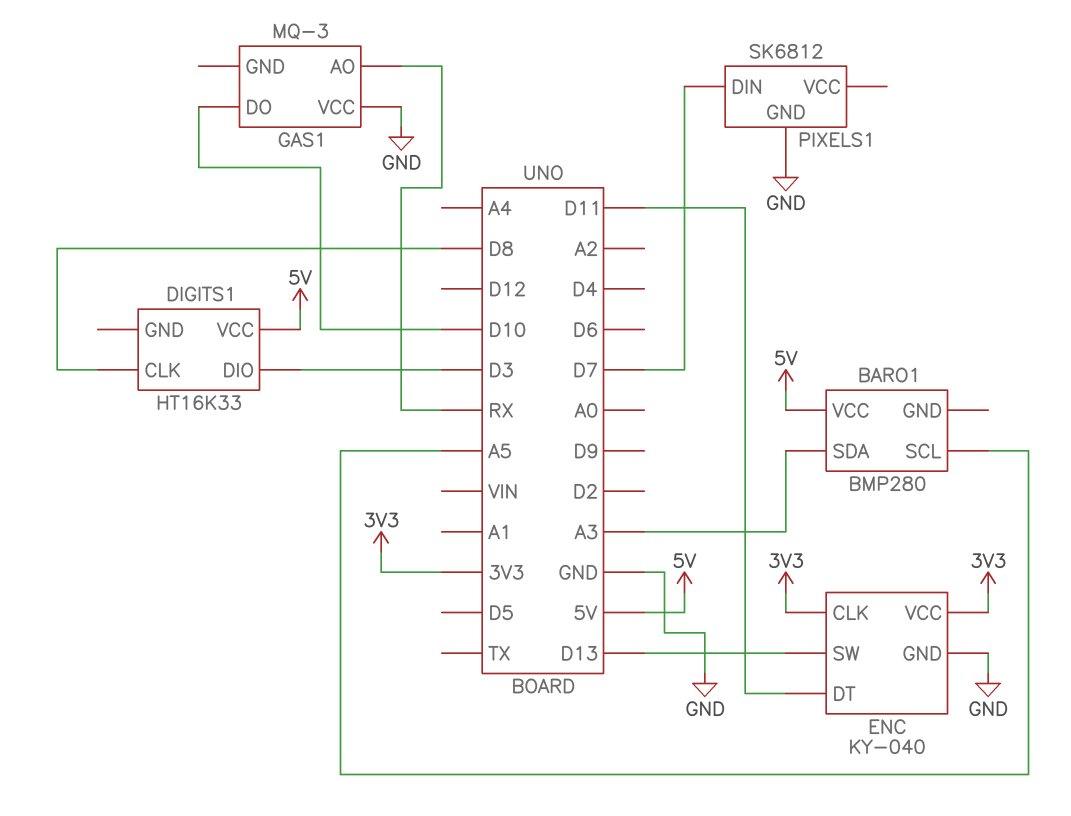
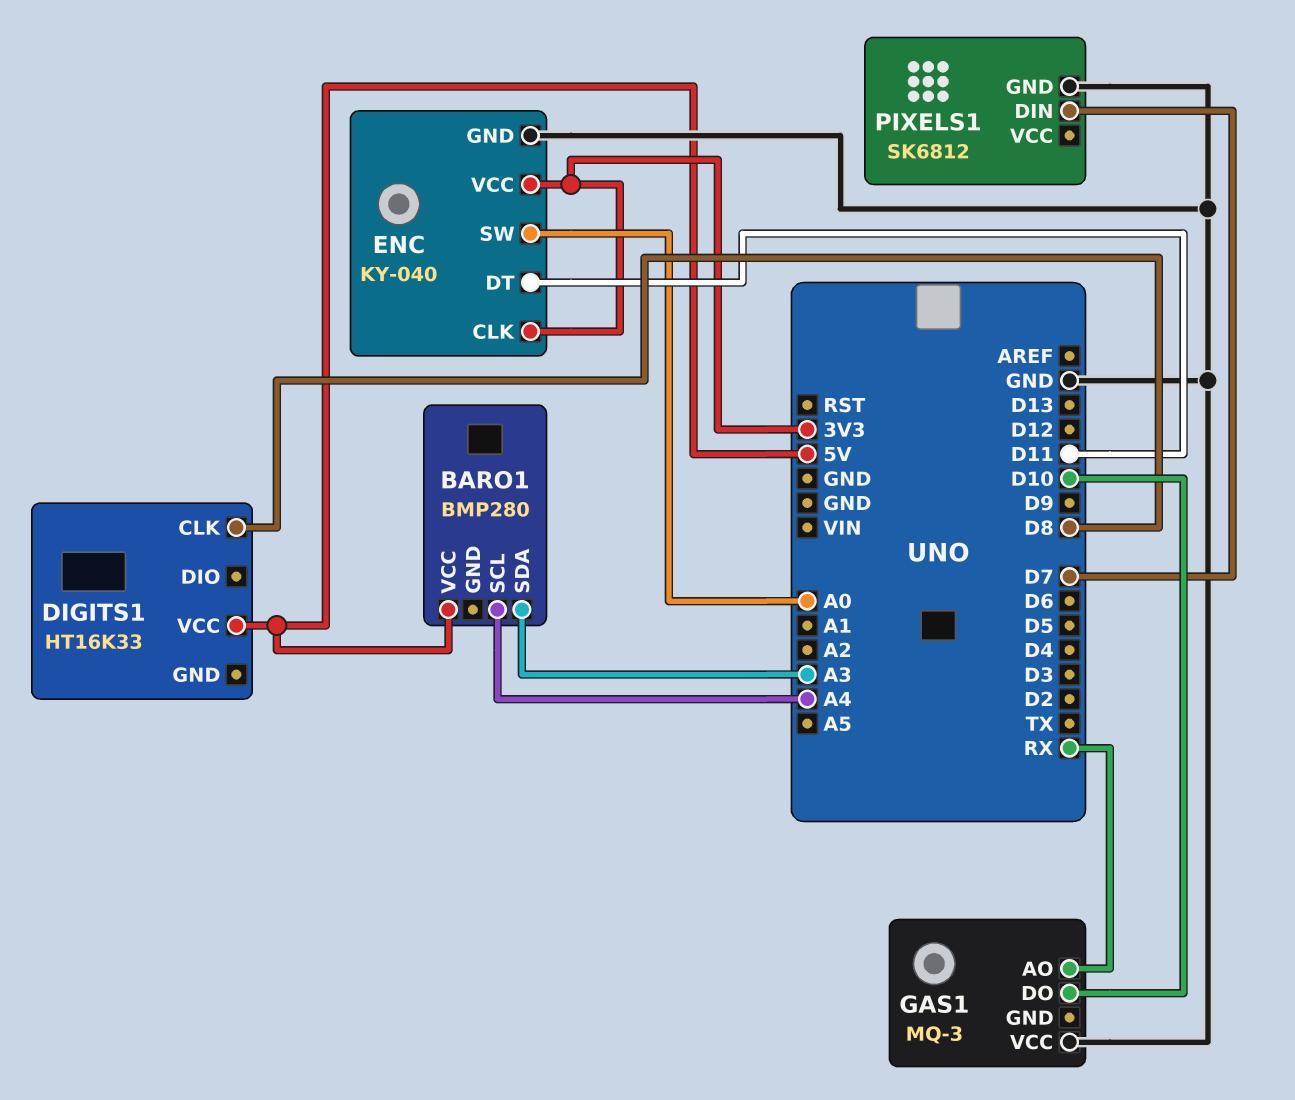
BARO1 pin SCL: A5 -> A4
DIGITS1 pin DIO: D3 -> none
ENC pin SW: D13 -> A0

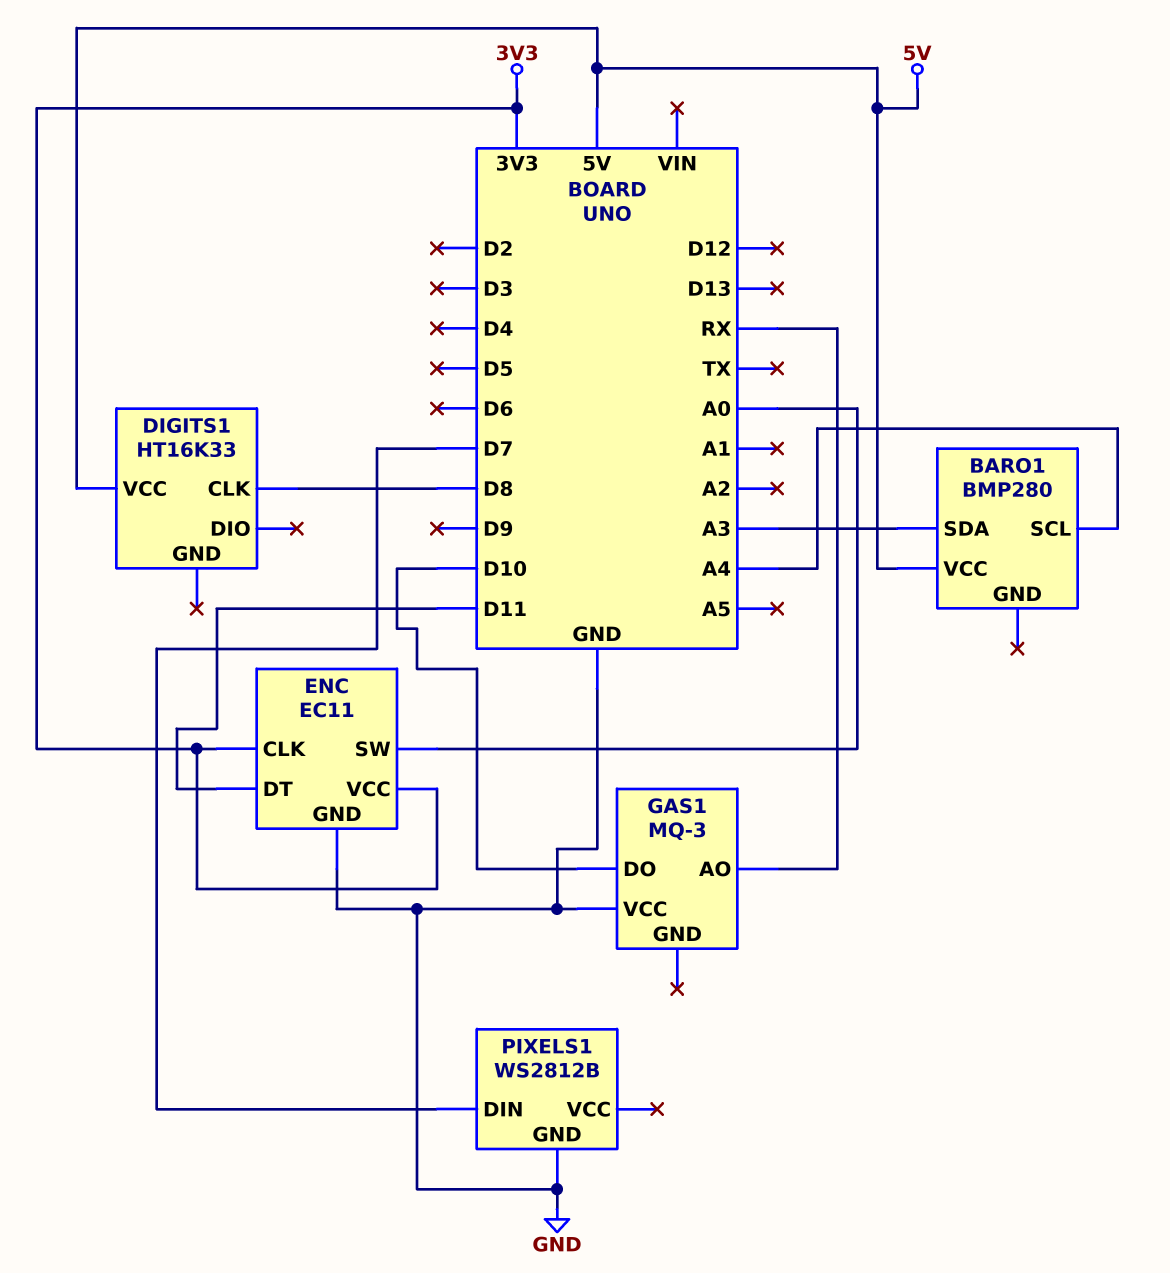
ENC: KY-040 -> EC11
PIXELS1: SK6812 -> WS2812B

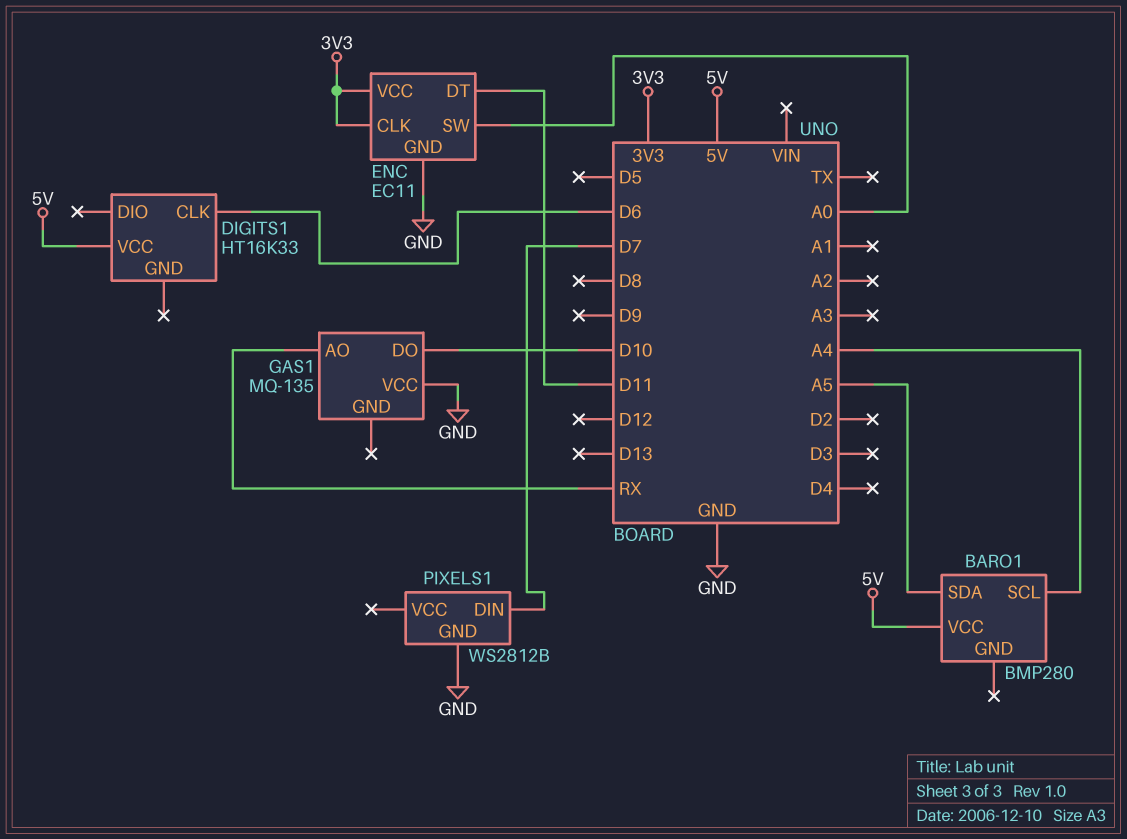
BARO1 pin SDA: A3 -> A5
DIGITS1 pin CLK: D8 -> D6
GAS1: MQ-3 -> MQ-135

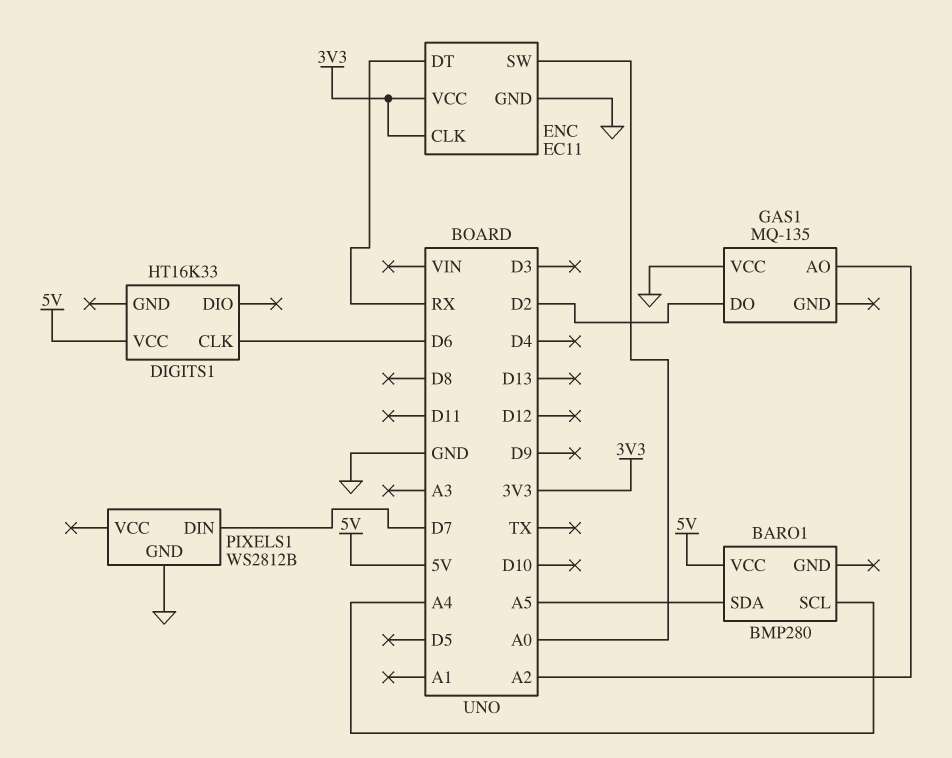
ENC pin DT: D11 -> RX
GAS1 pin AO: RX -> A2
GAS1 pin DO: D10 -> D2

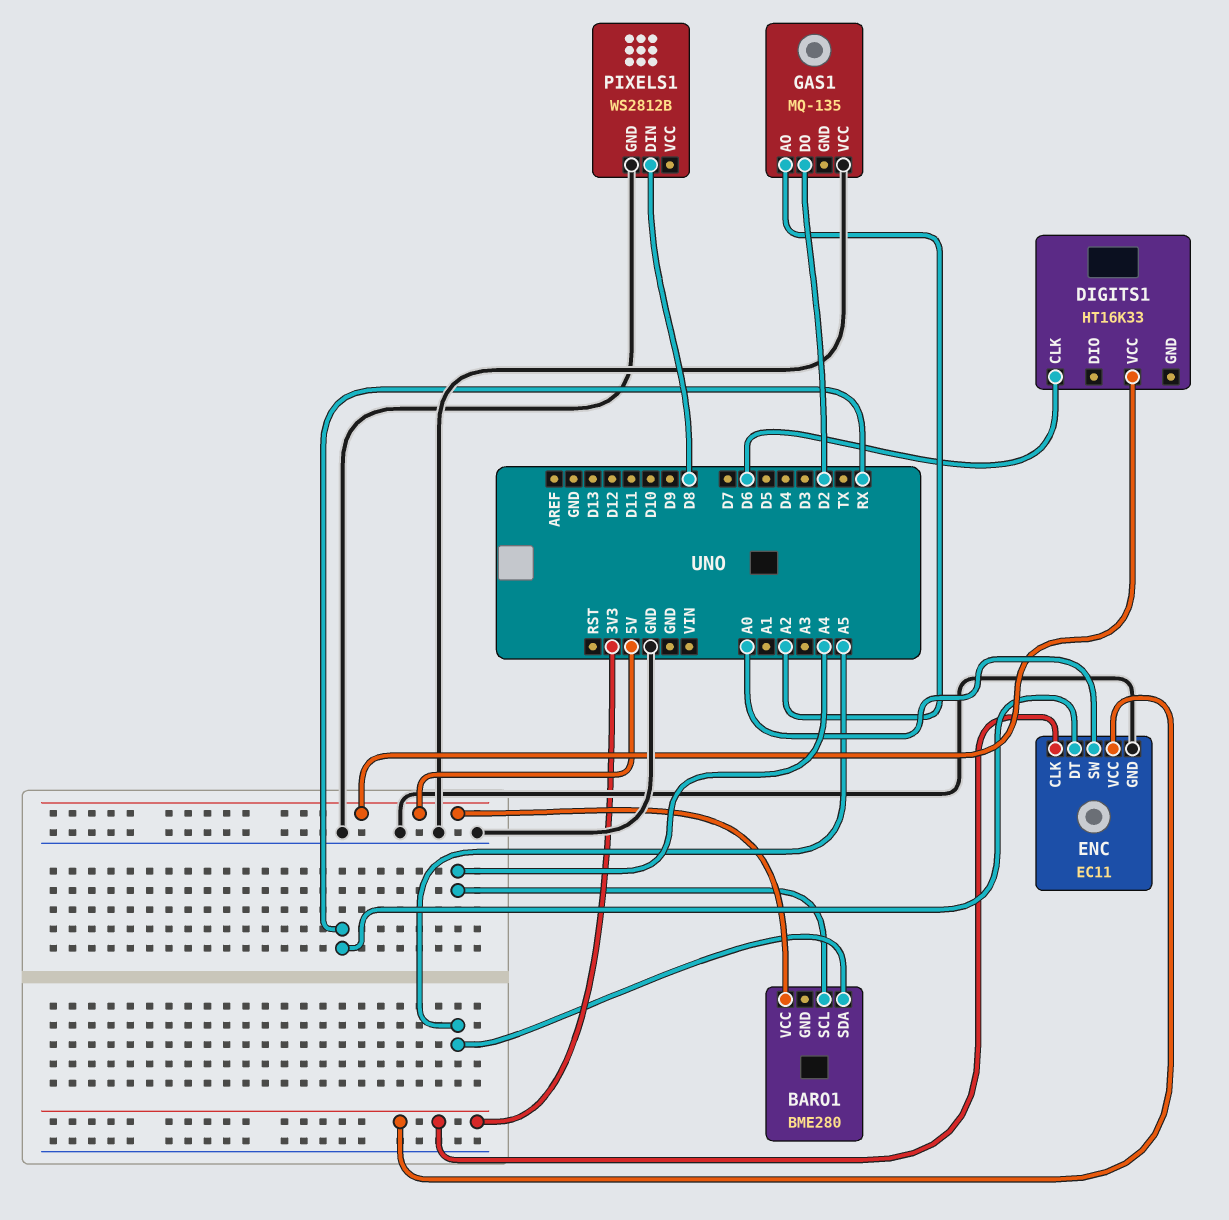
BARO1: BMP280 -> BME280
PIXELS1 pin DIN: D7 -> D8

